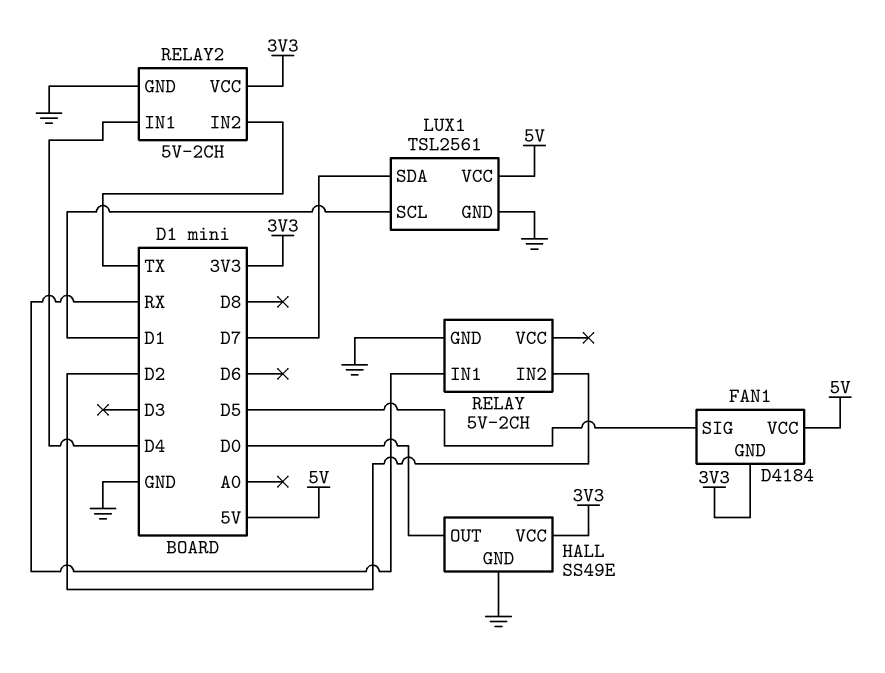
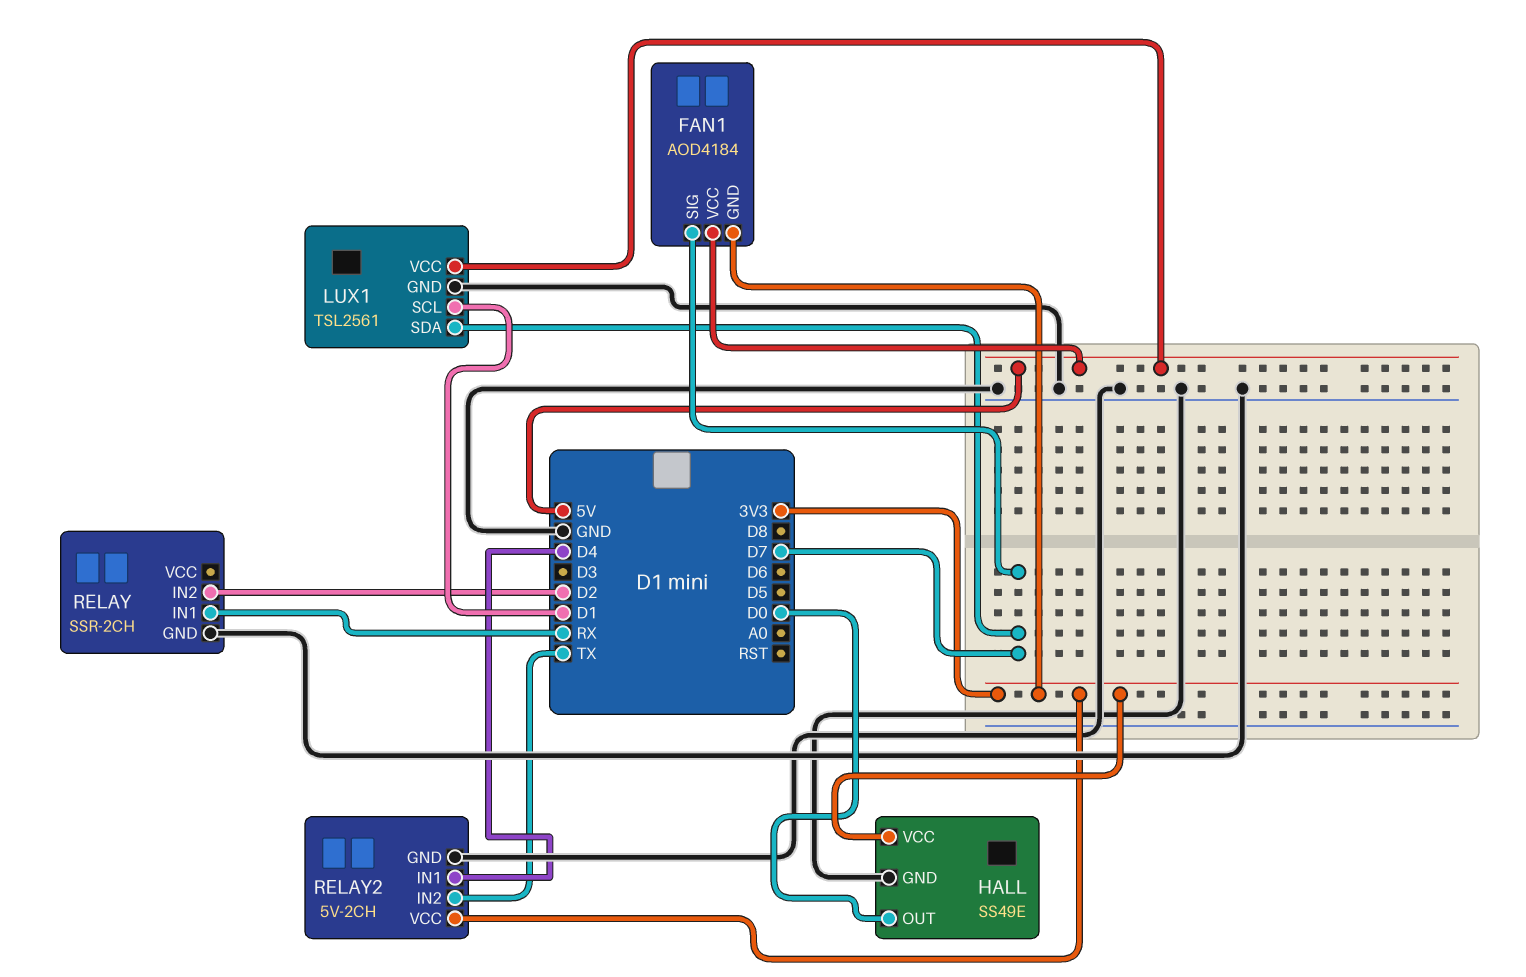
FAN1: D4184 -> AOD4184
FAN1 pin SIG: D5 -> D7
RELAY: 5V-2CH -> SSR-2CH

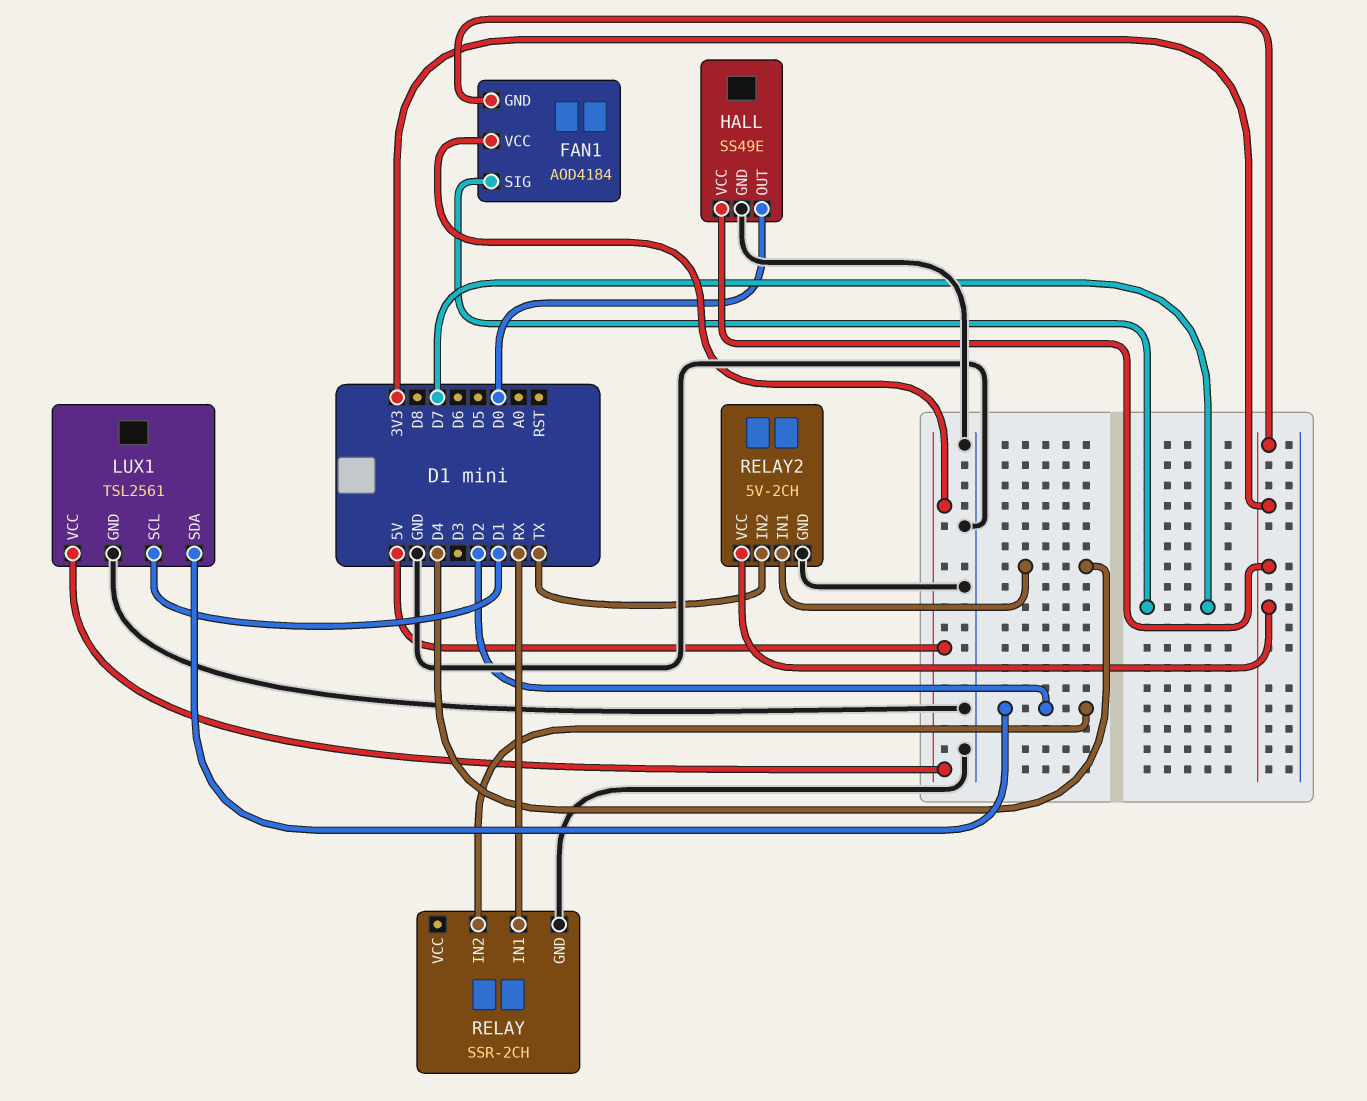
LUX1 pin SDA: D7 -> D2

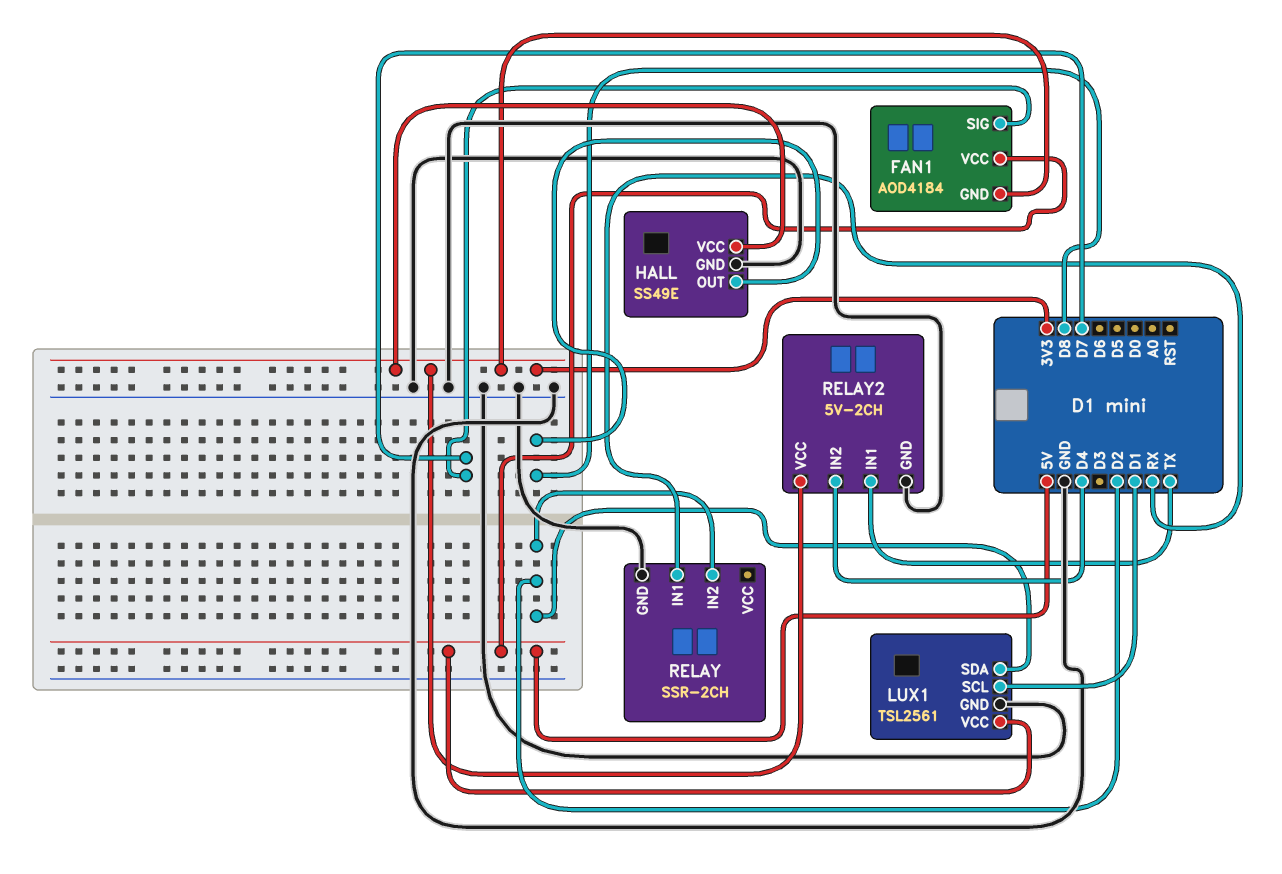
HALL pin OUT: D0 -> D8
RELAY2 pin IN1: D4 -> TX
RELAY2 pin IN2: TX -> D4

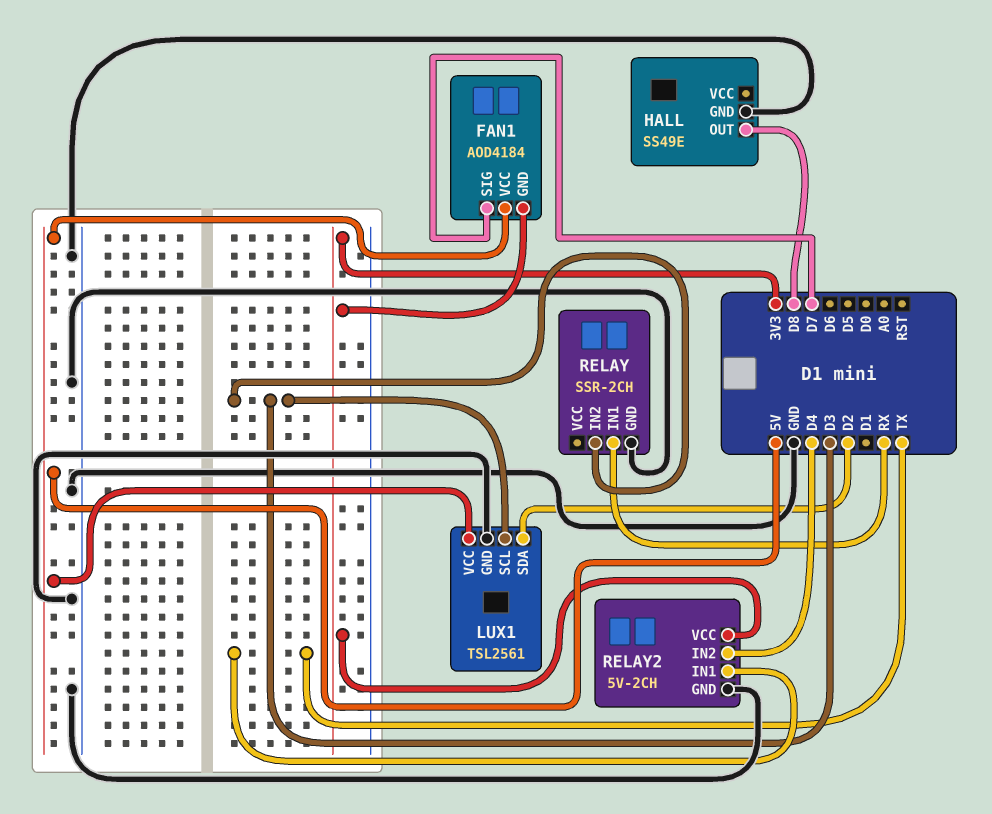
HALL pin VCC: 3V3 -> none
LUX1 pin SCL: D1 -> D3
RELAY pin IN2: D2 -> D3

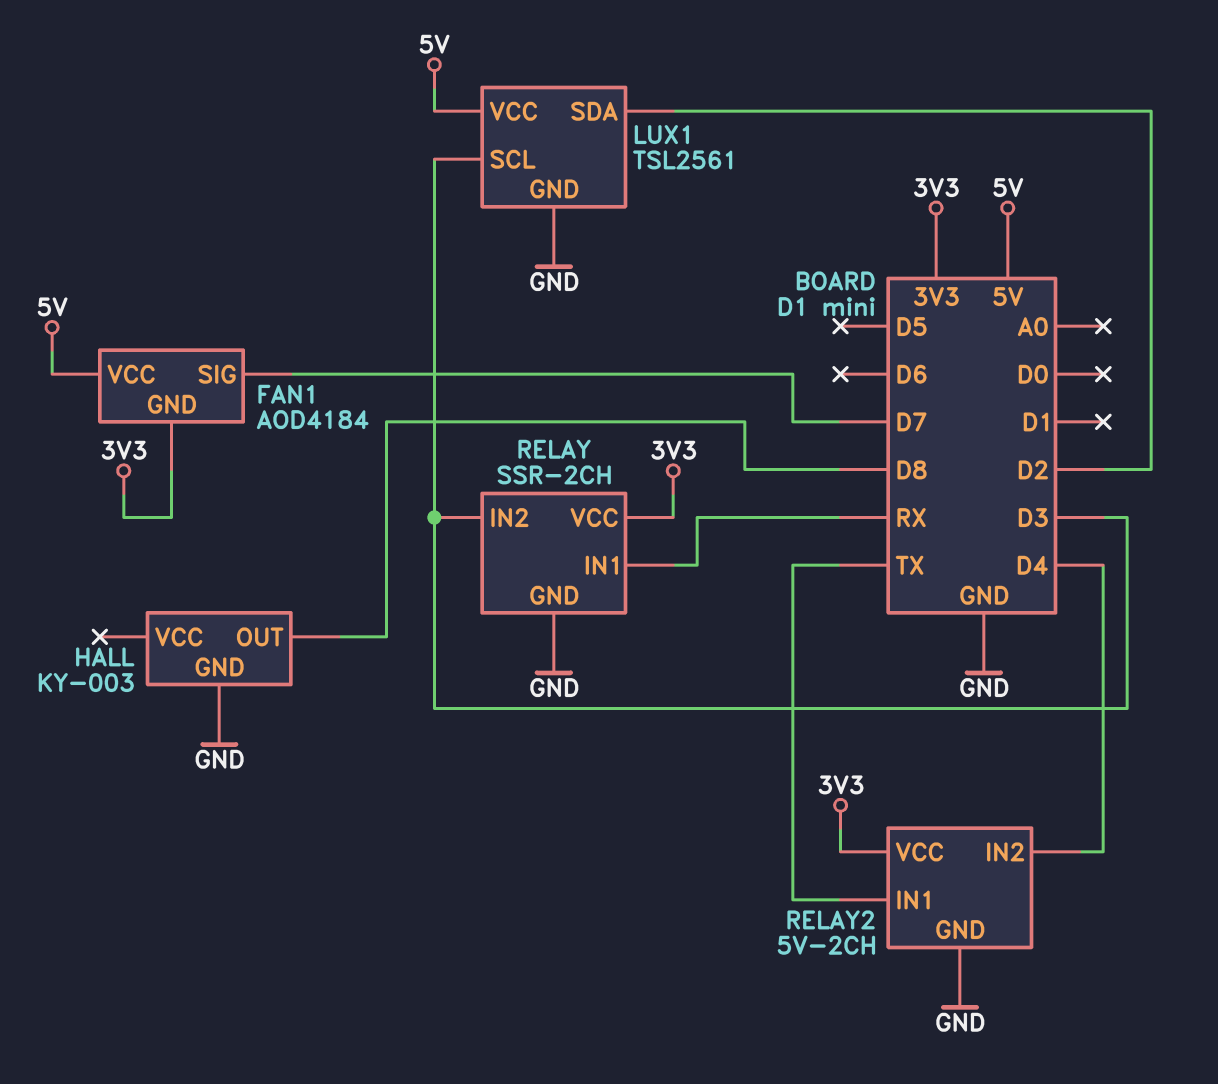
HALL: SS49E -> KY-003
RELAY pin VCC: none -> 3V3

